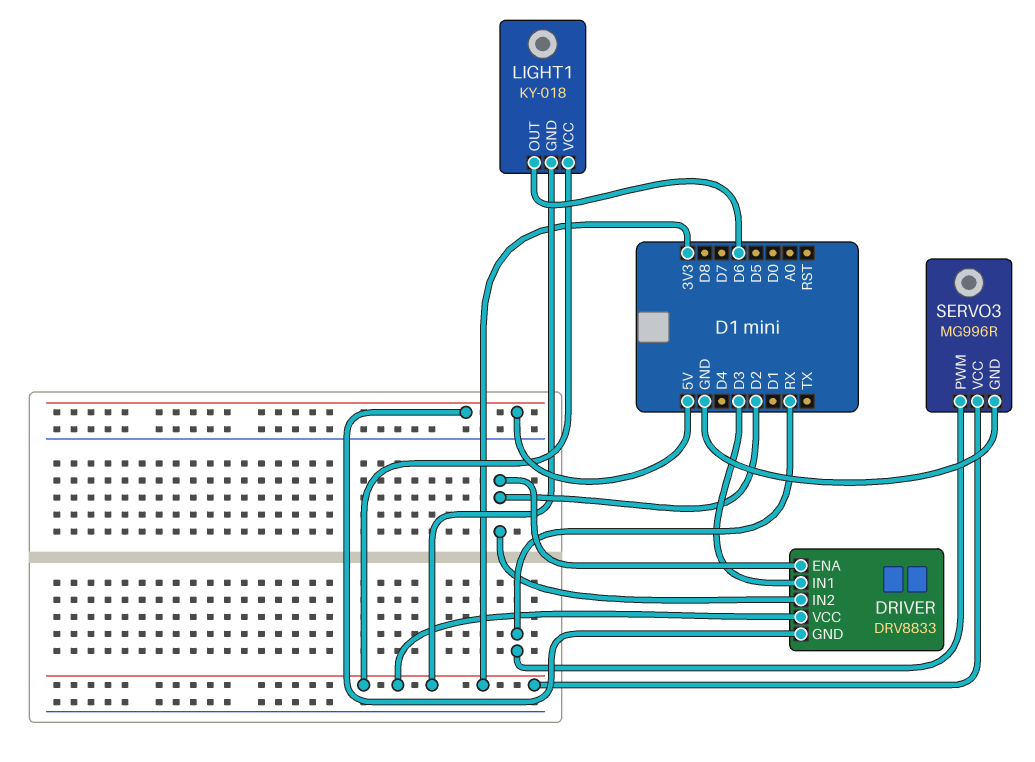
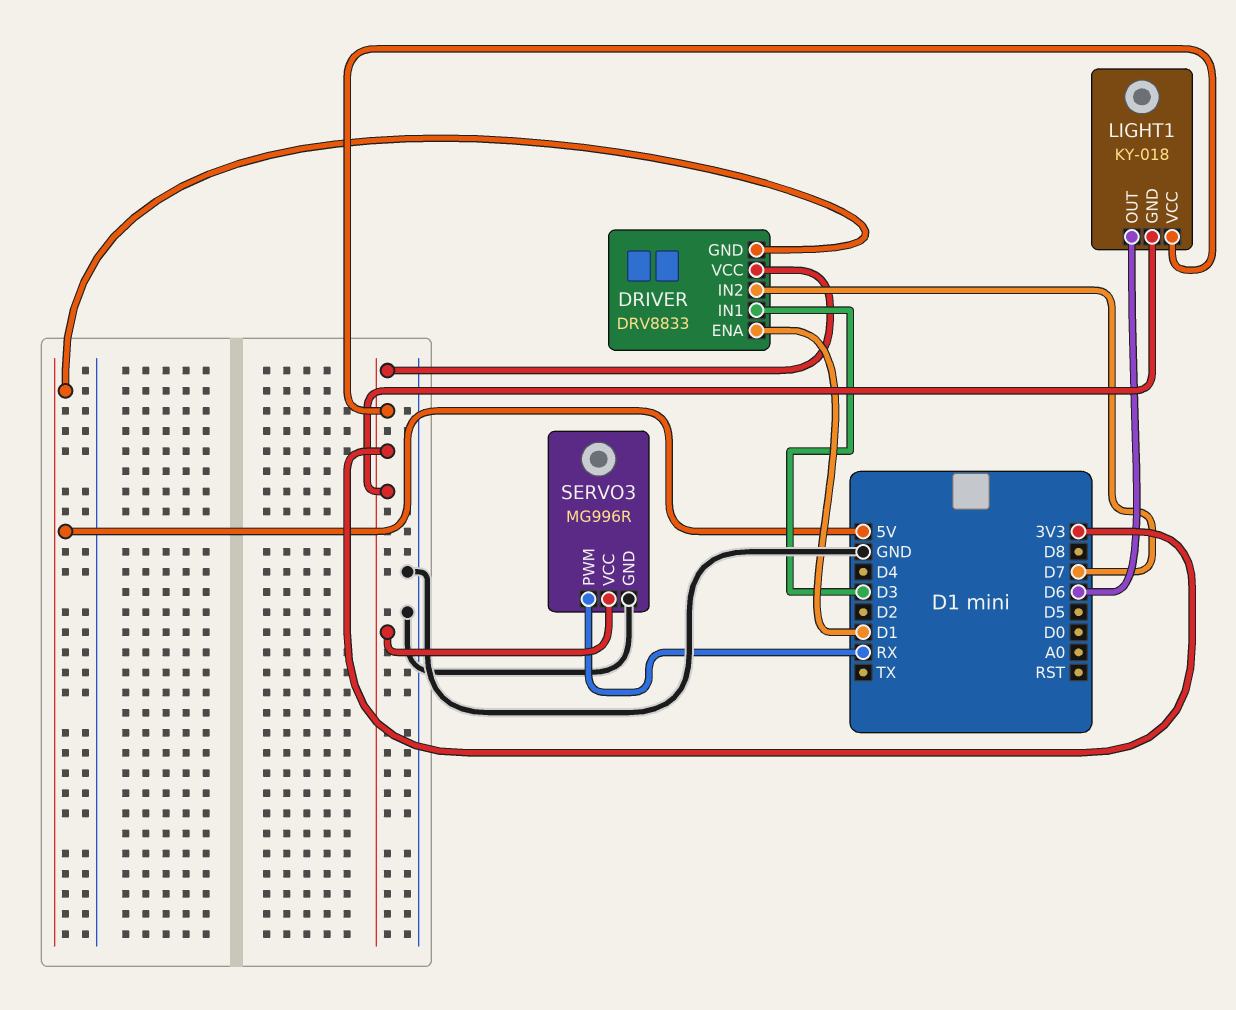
DRIVER pin ENA: D2 -> D1
DRIVER pin IN2: D2 -> D7

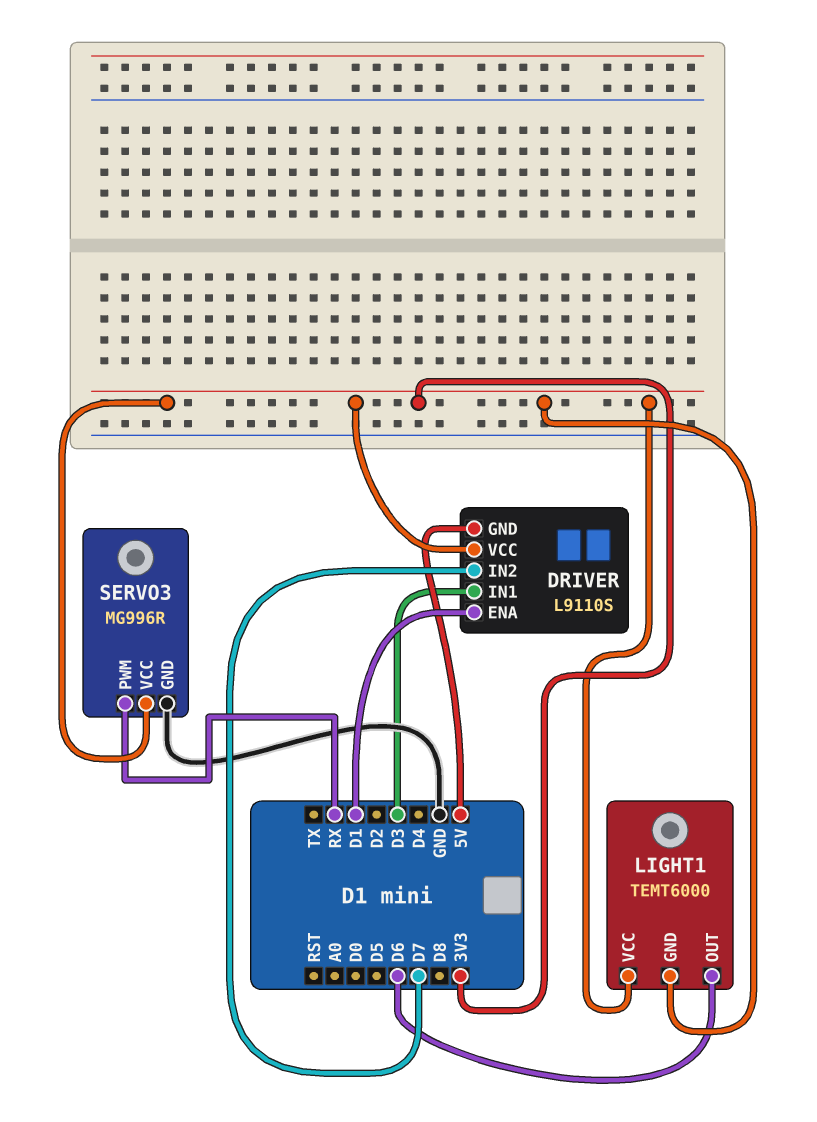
DRIVER: DRV8833 -> L9110S
LIGHT1: KY-018 -> TEMT6000

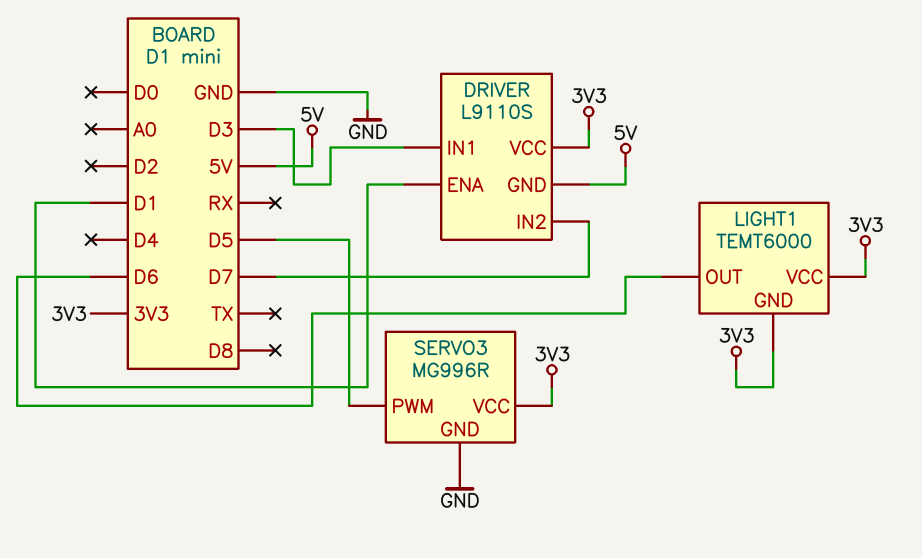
SERVO3 pin PWM: RX -> D5

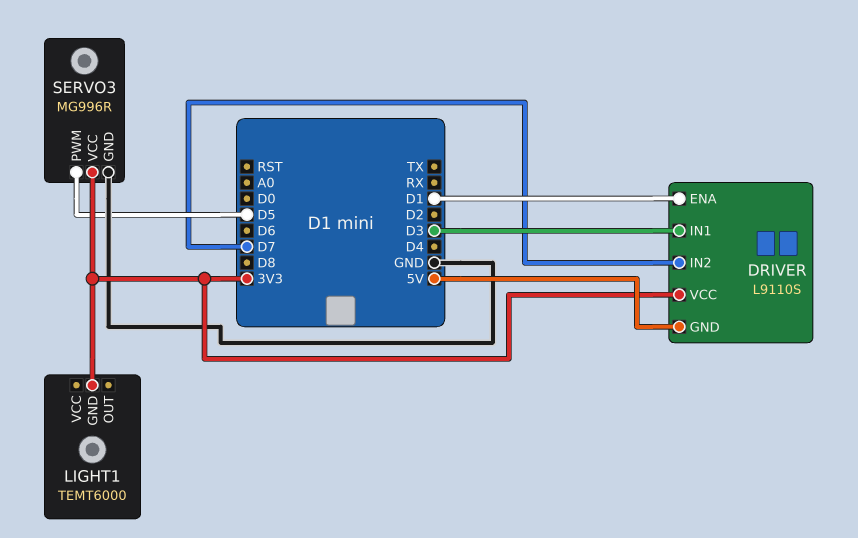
LIGHT1 pin OUT: D6 -> none
LIGHT1 pin VCC: 3V3 -> none

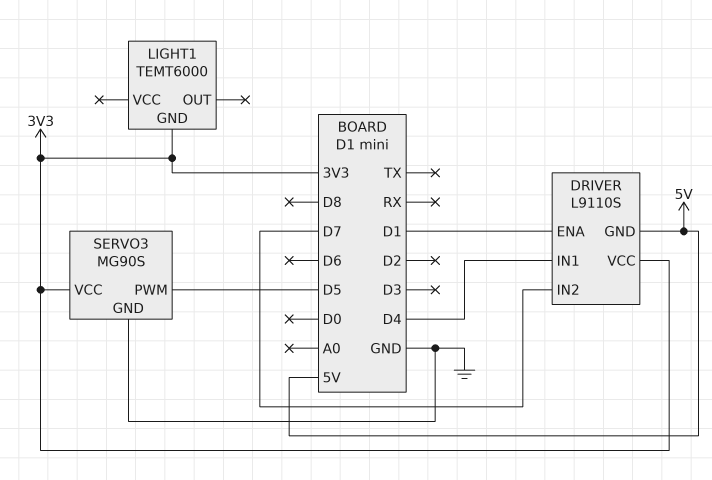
DRIVER pin IN1: D3 -> D4
SERVO3: MG996R -> MG90S

